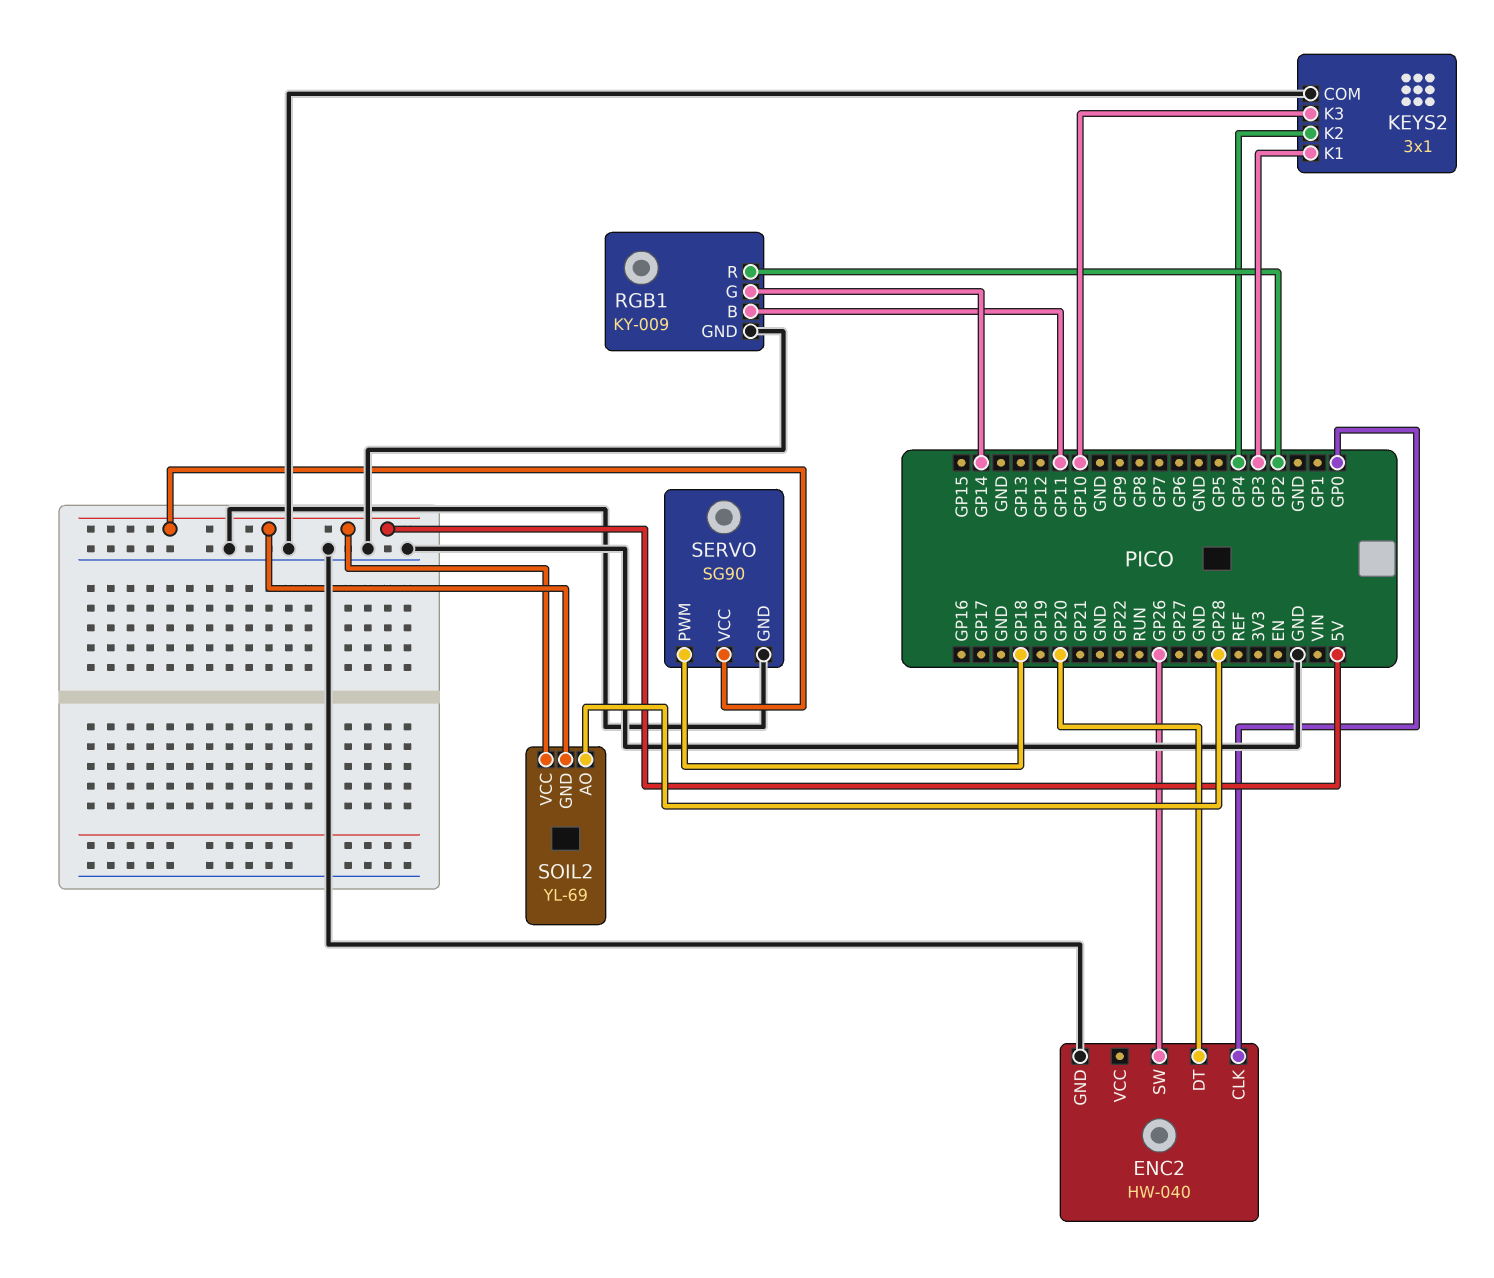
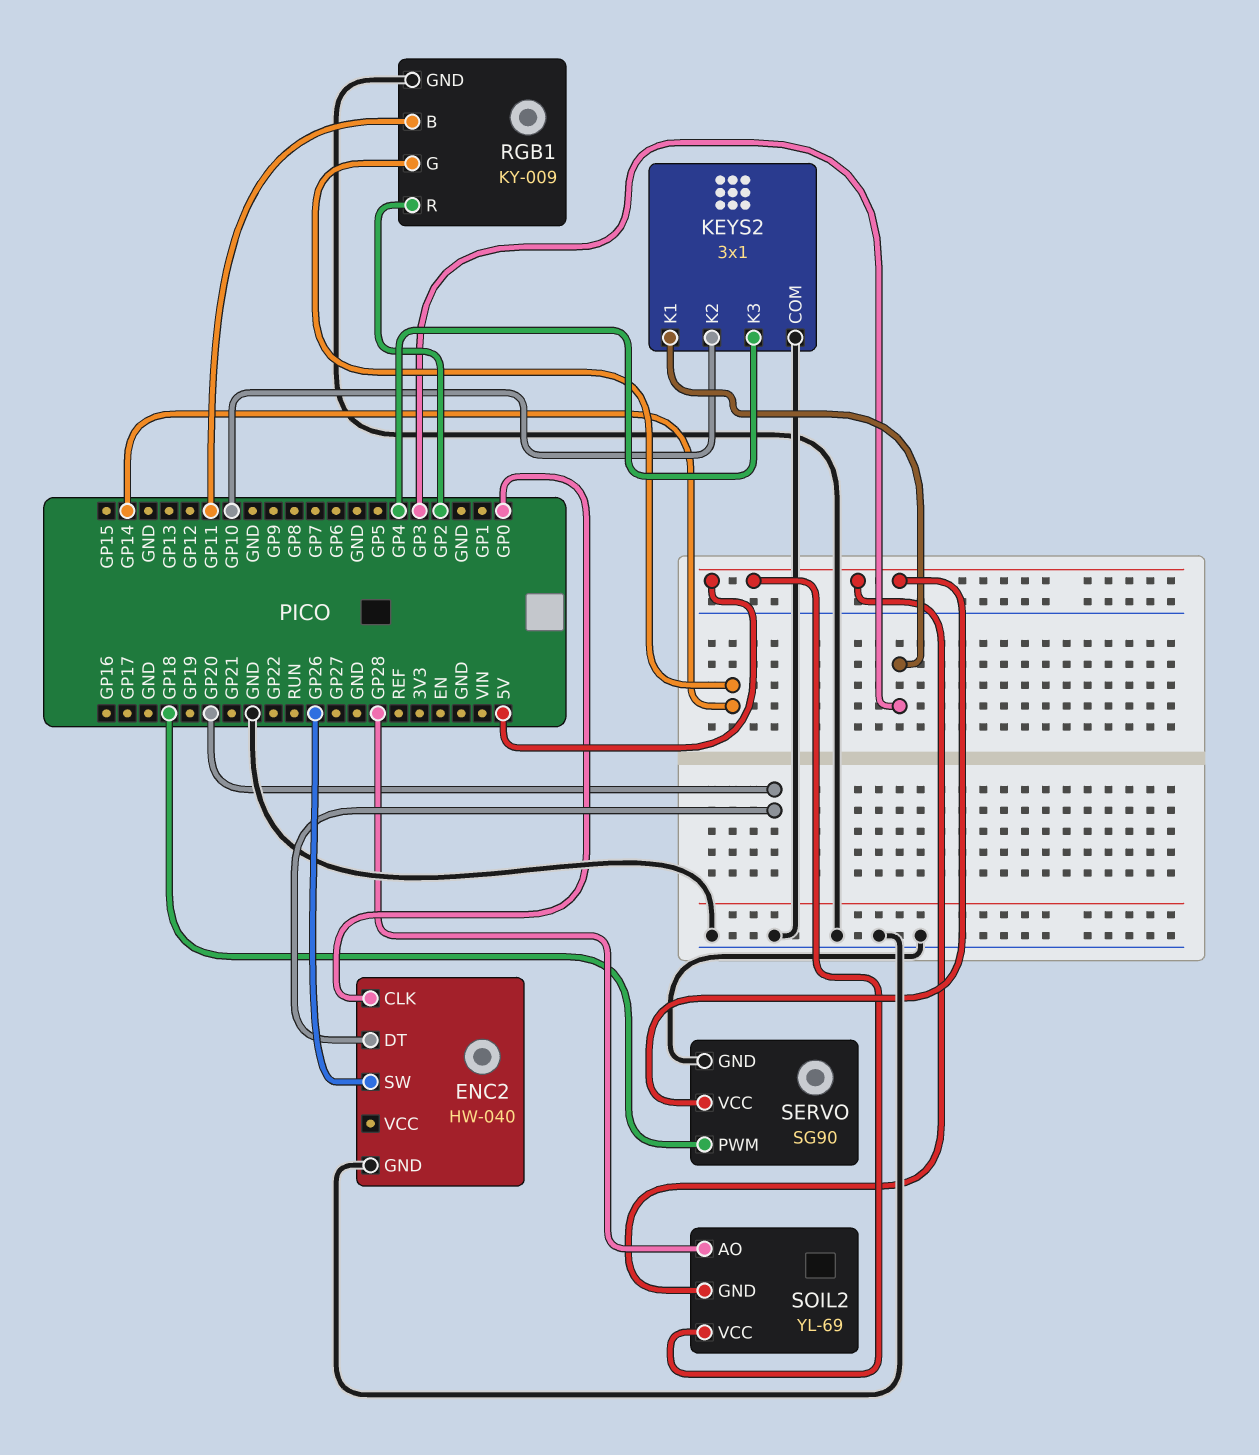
KEYS2 pin K2: GP4 -> GP10
KEYS2 pin K3: GP10 -> GP4

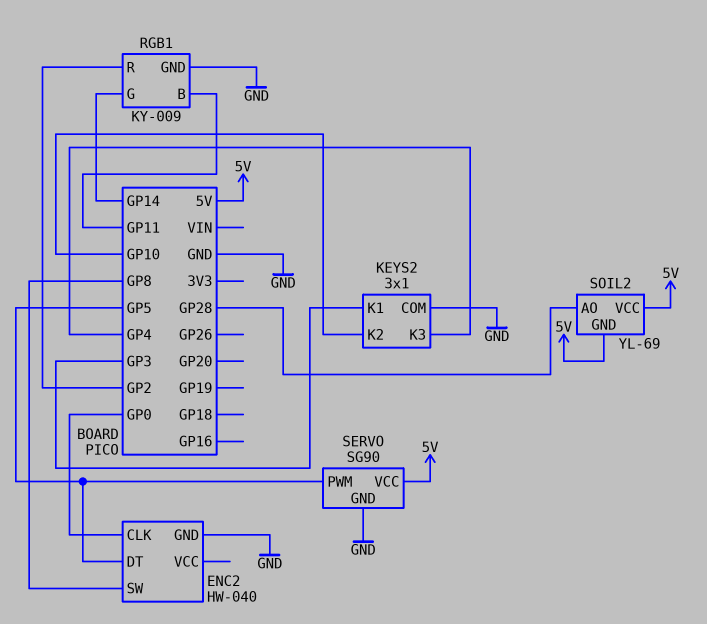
ENC2 pin DT: GP20 -> GP5
ENC2 pin SW: GP26 -> GP8
SERVO pin PWM: GP18 -> GP5

